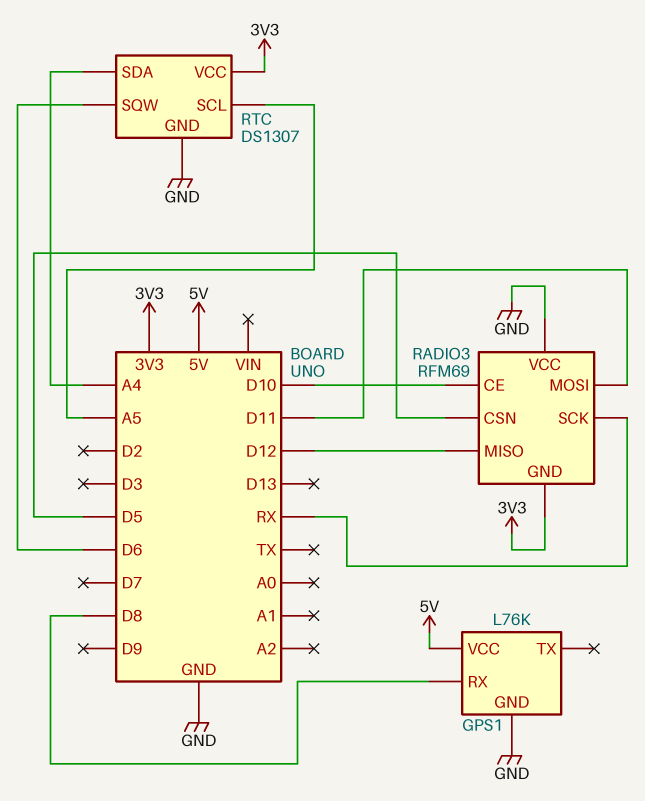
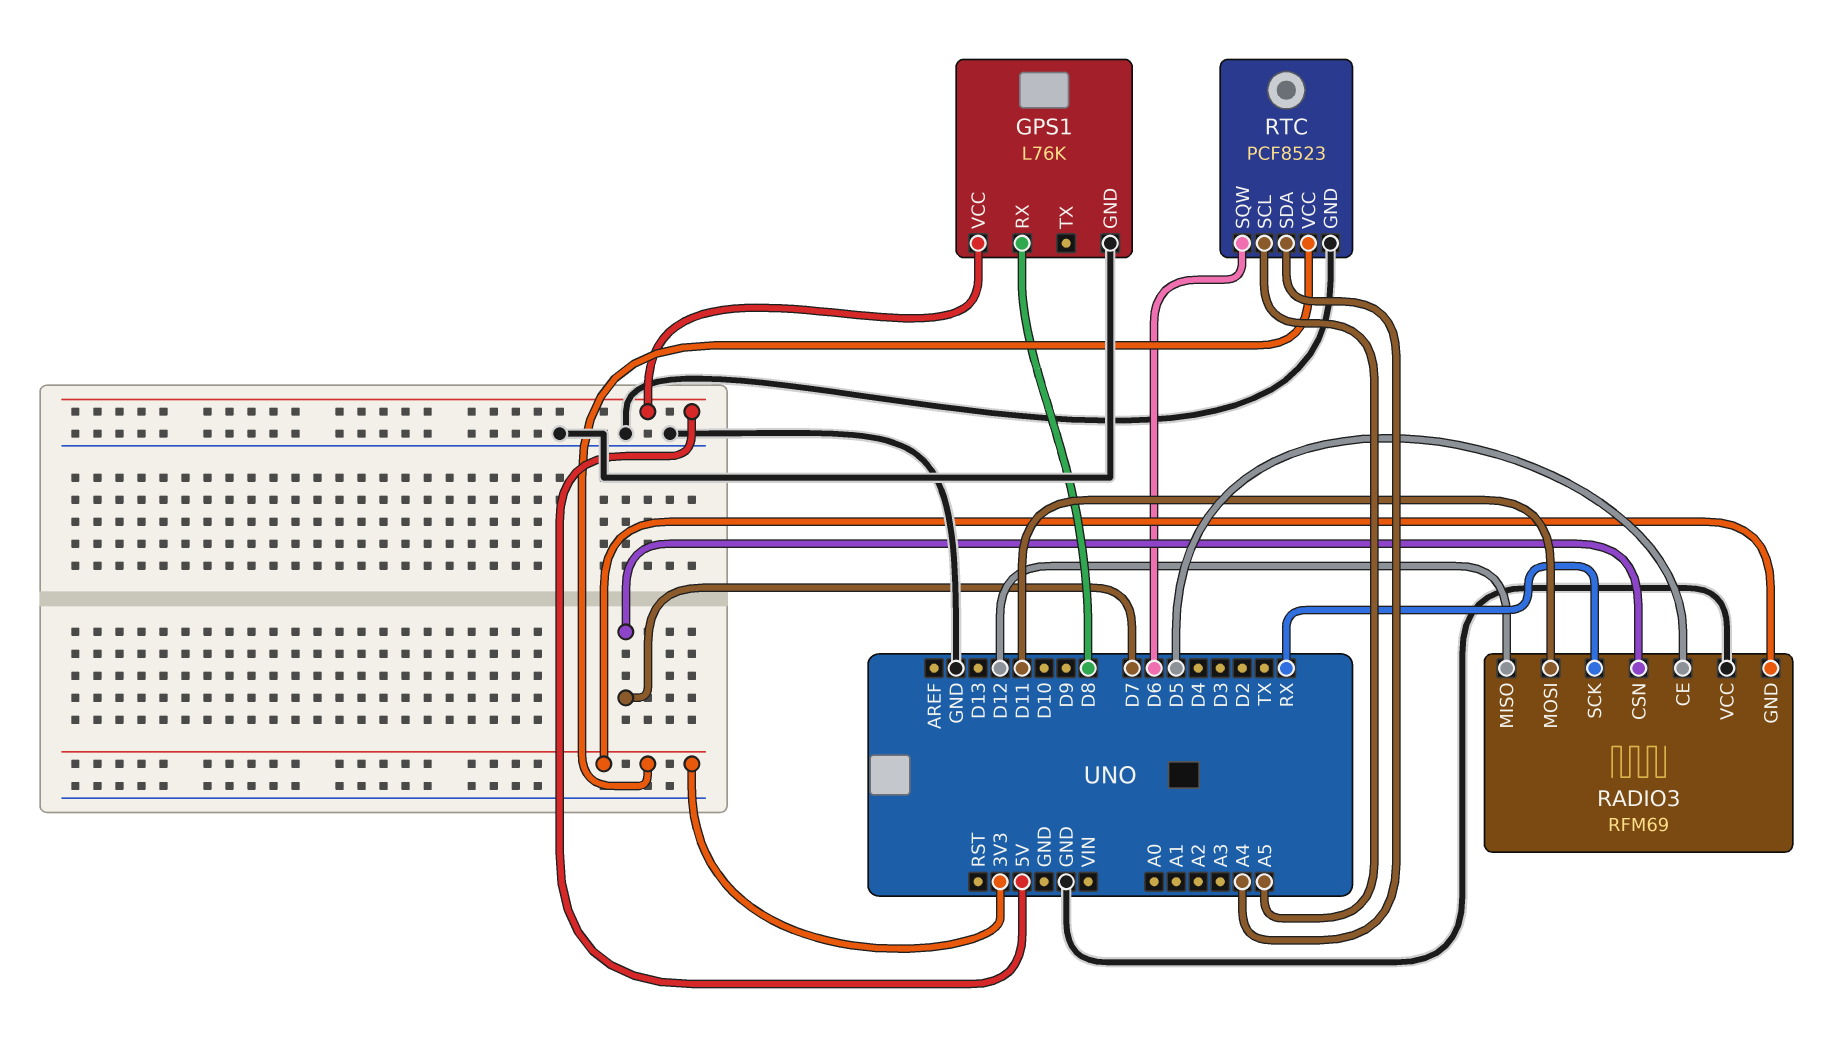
RADIO3 pin CE: D10 -> D5
RADIO3 pin CSN: D5 -> D7
RTC: DS1307 -> PCF8523

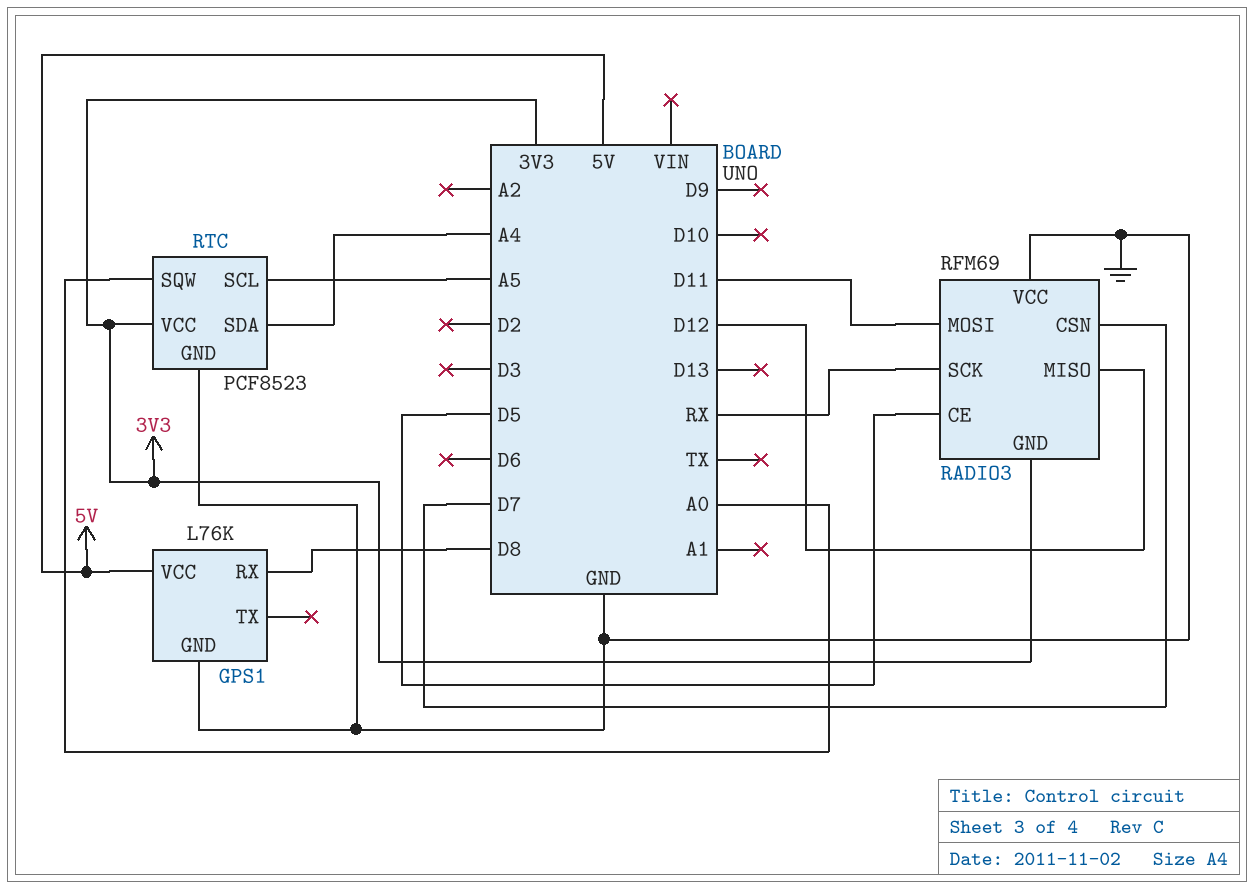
RTC pin SQW: D6 -> A0

